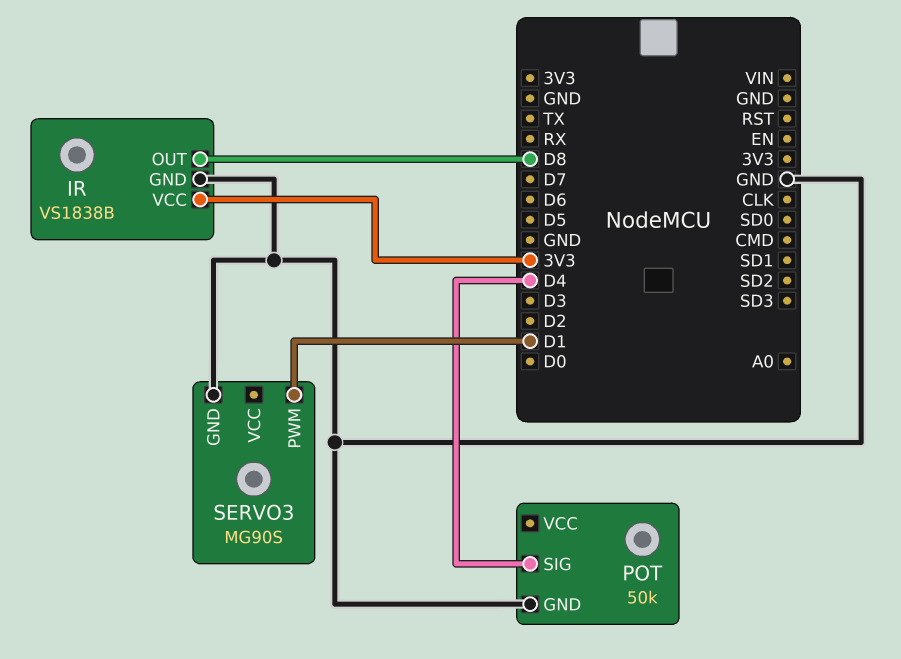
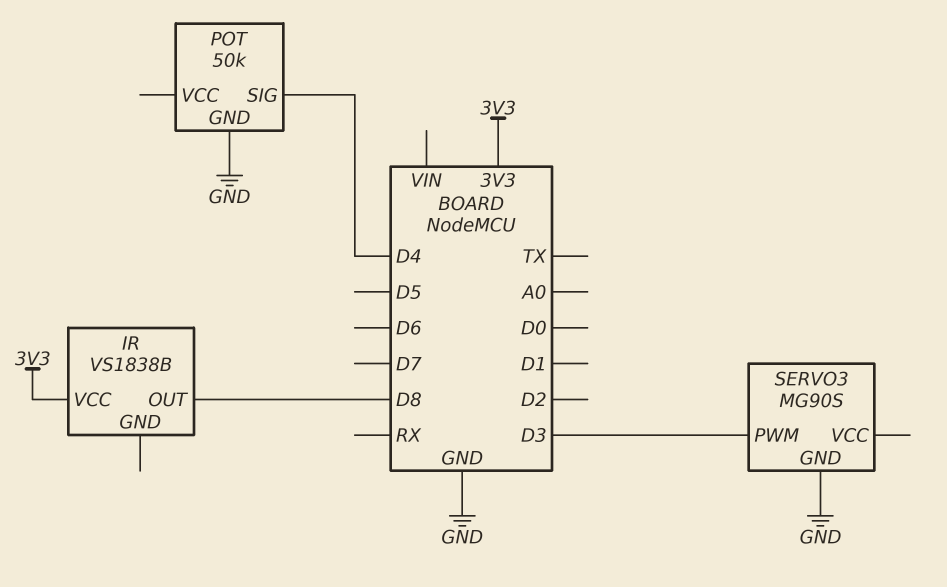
IR pin GND: GND -> none
SERVO3 pin PWM: D1 -> D3

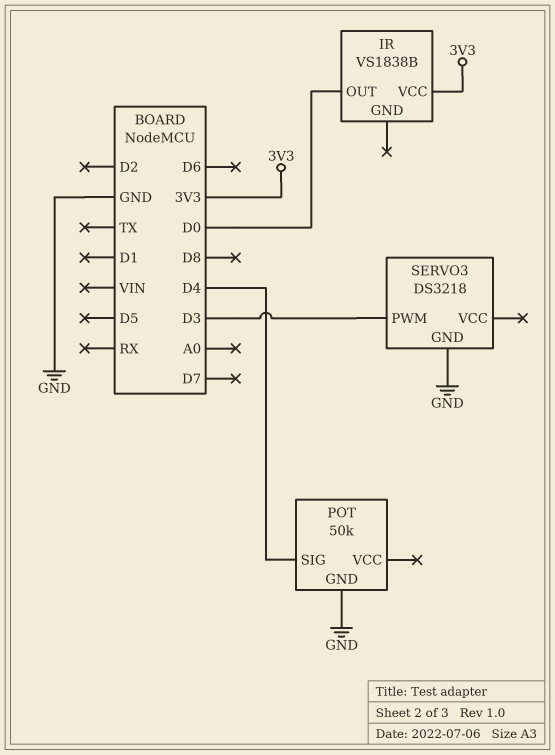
IR pin OUT: D8 -> D0
SERVO3: MG90S -> DS3218

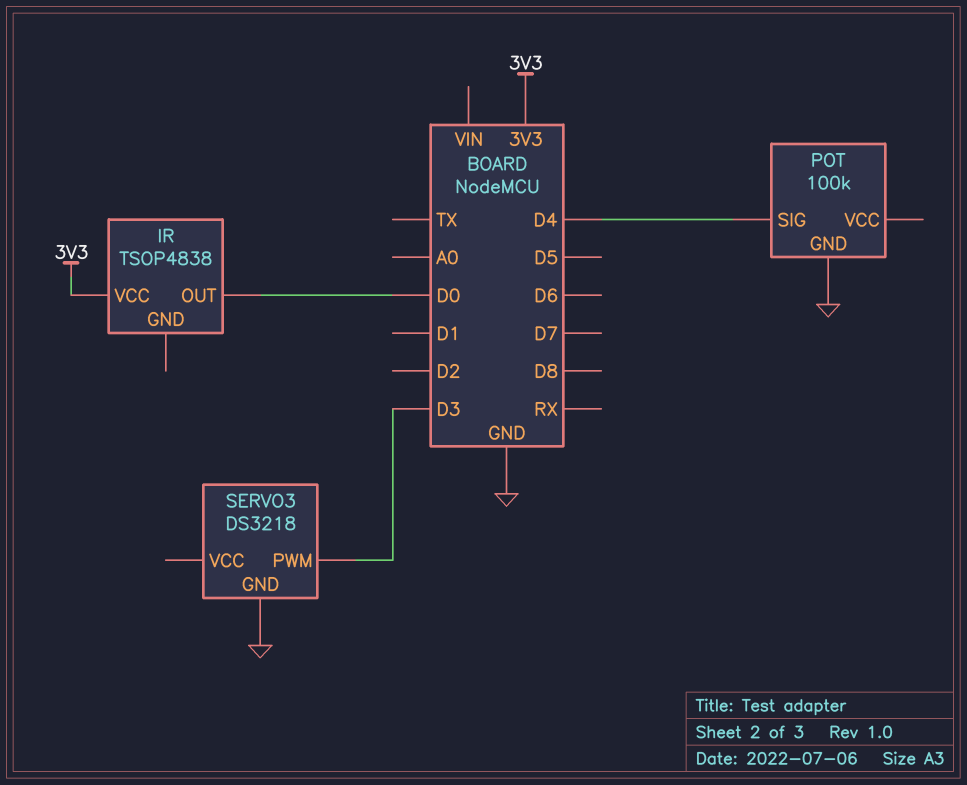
IR: VS1838B -> TSOP4838
POT: 50k -> 100k

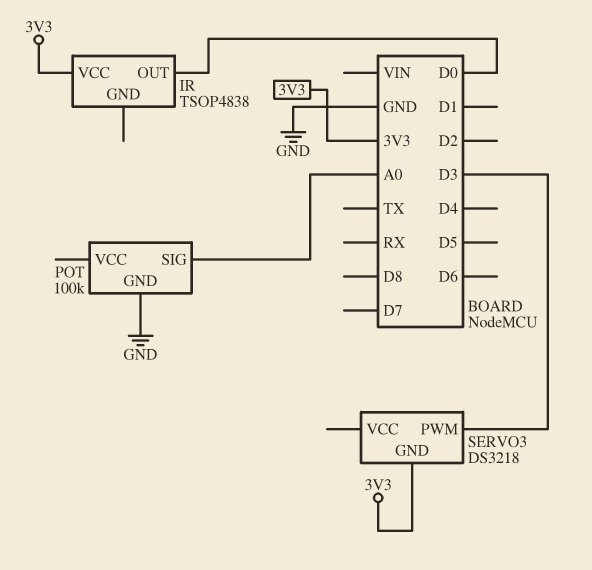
POT pin SIG: D4 -> A0
SERVO3 pin GND: GND -> 3V3

